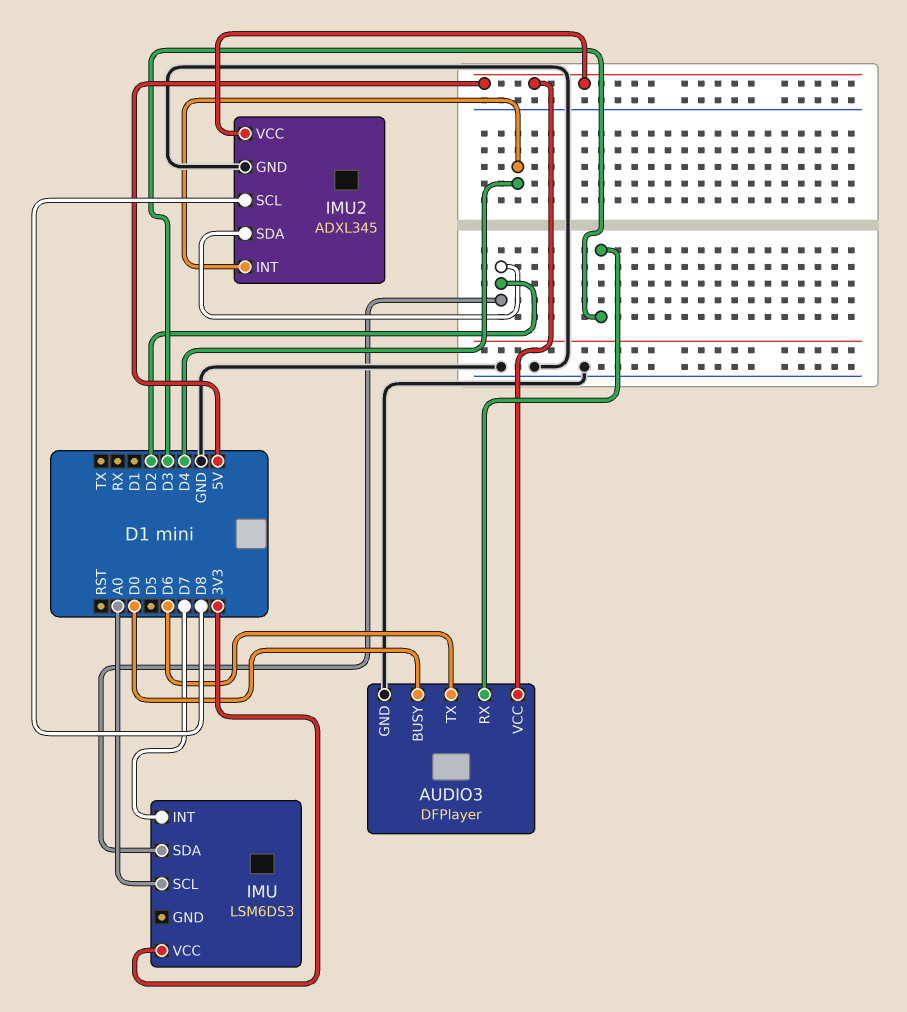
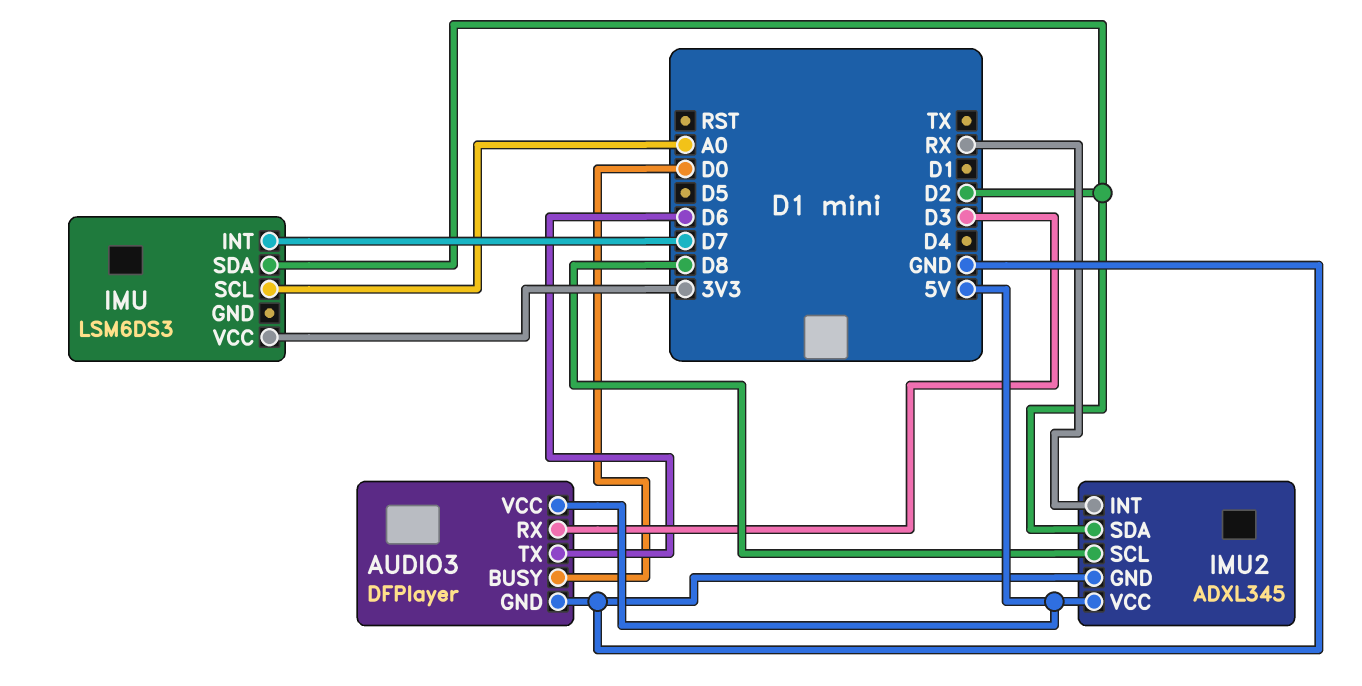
IMU2 pin INT: D4 -> RX

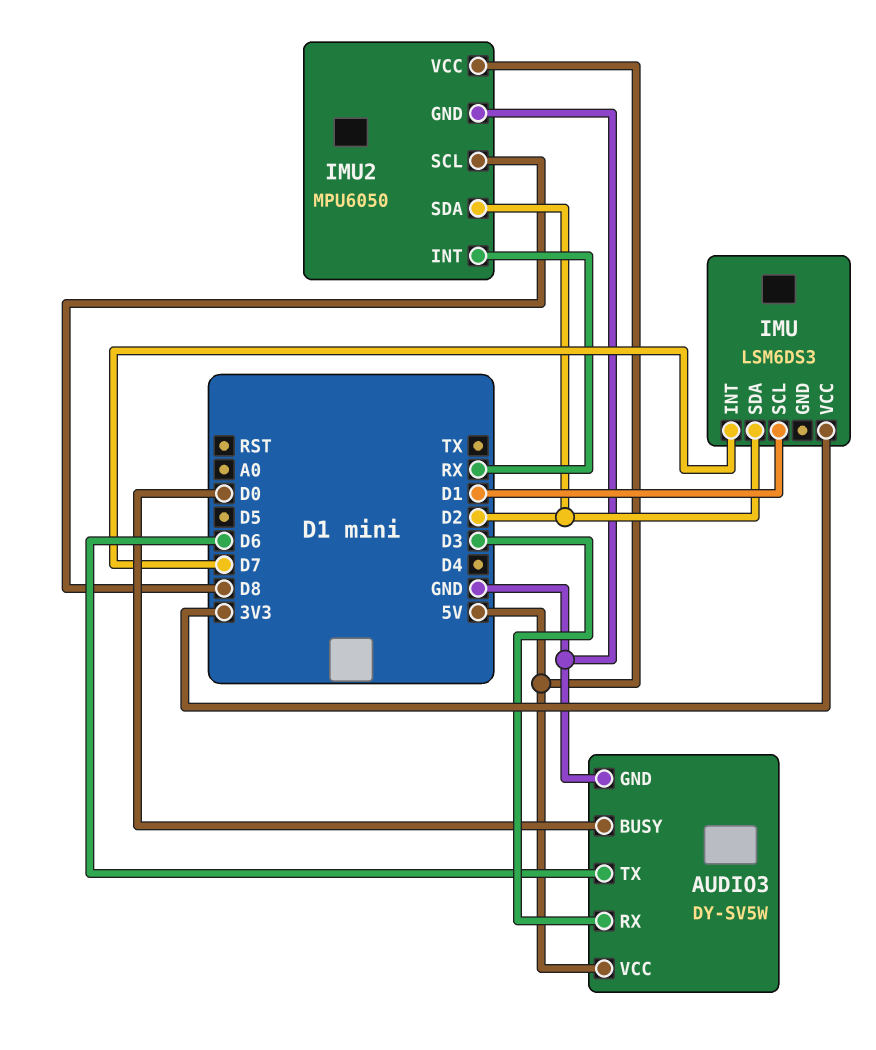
AUDIO3: DFPlayer -> DY-SV5W
IMU pin SCL: A0 -> D1
IMU2: ADXL345 -> MPU6050

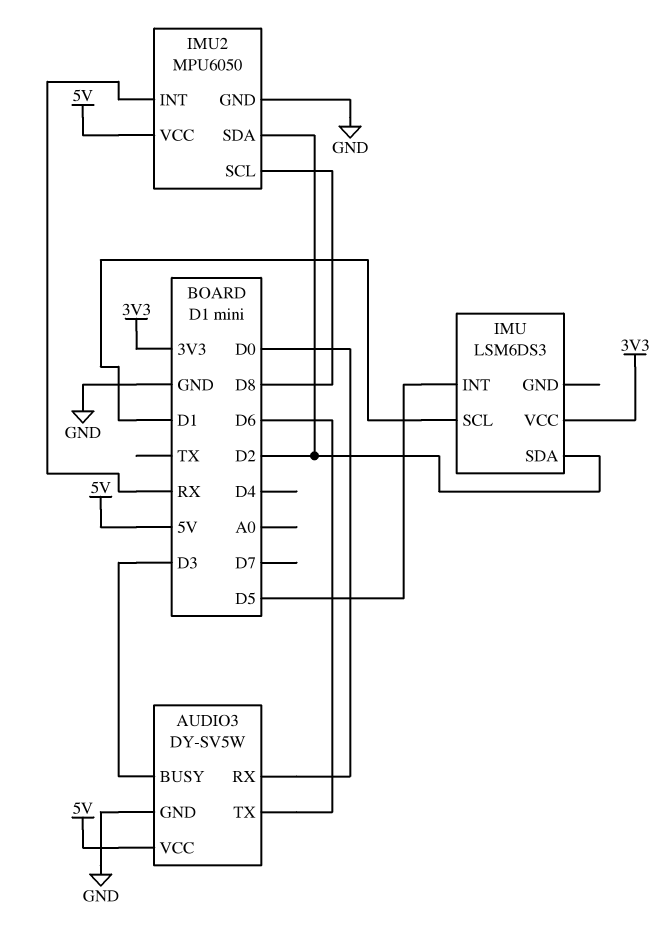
AUDIO3 pin BUSY: D0 -> D3
AUDIO3 pin RX: D3 -> D0
IMU pin INT: D7 -> D5

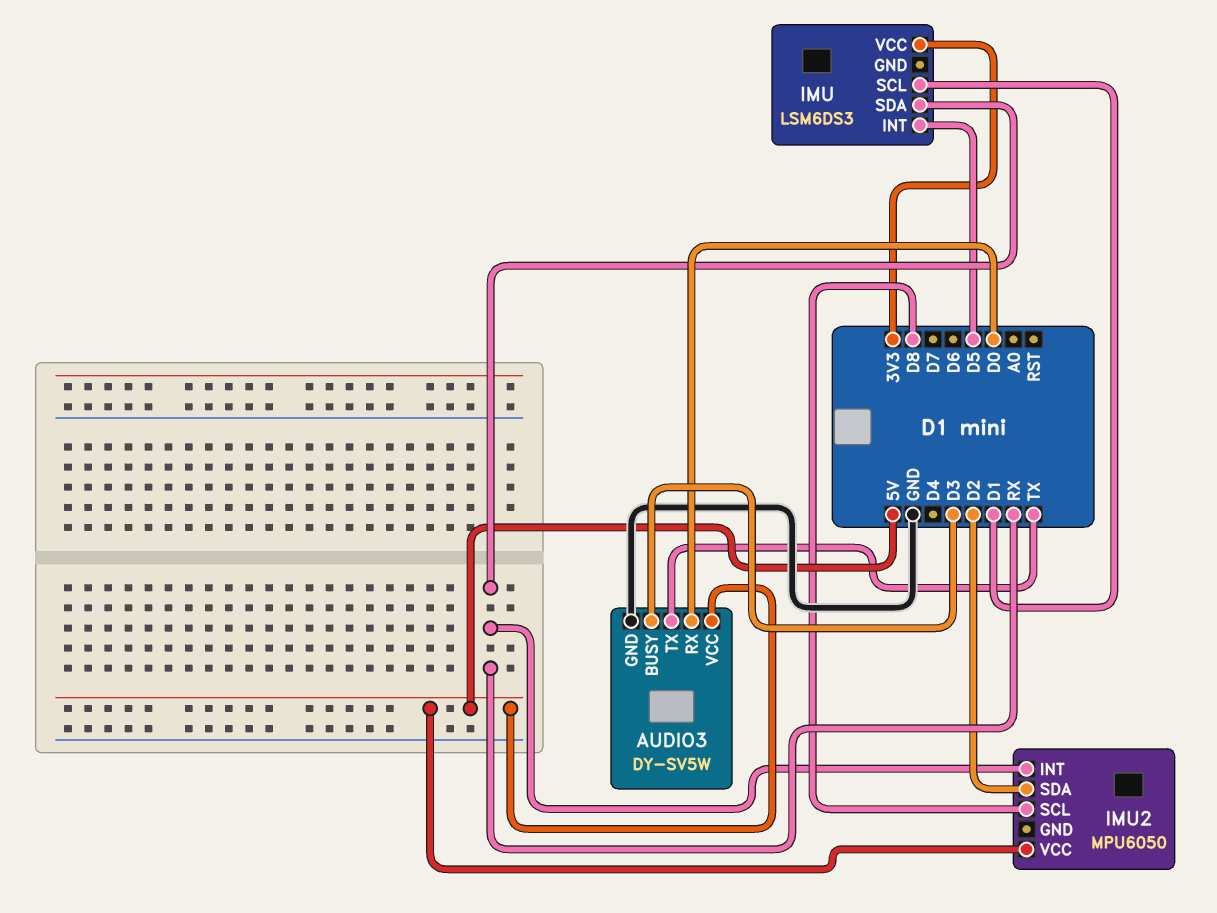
AUDIO3 pin TX: D6 -> TX
IMU pin SDA: D2 -> RX
IMU2 pin GND: GND -> none

